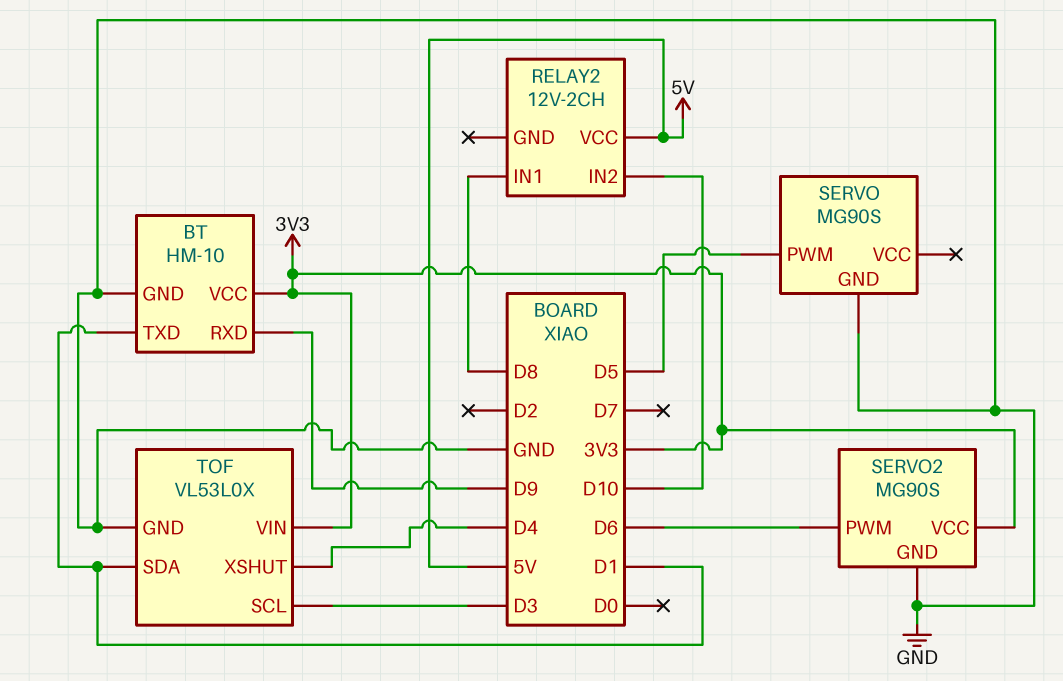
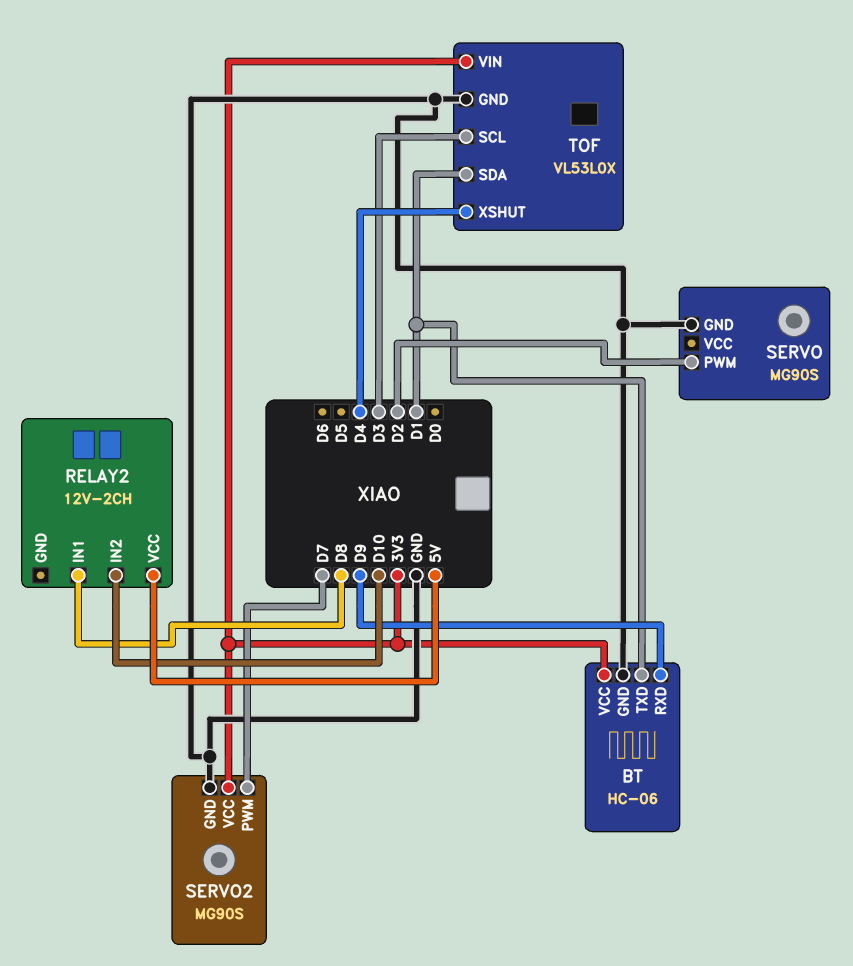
BT: HM-10 -> HC-06
SERVO pin PWM: D5 -> D2
SERVO2 pin PWM: D6 -> D7

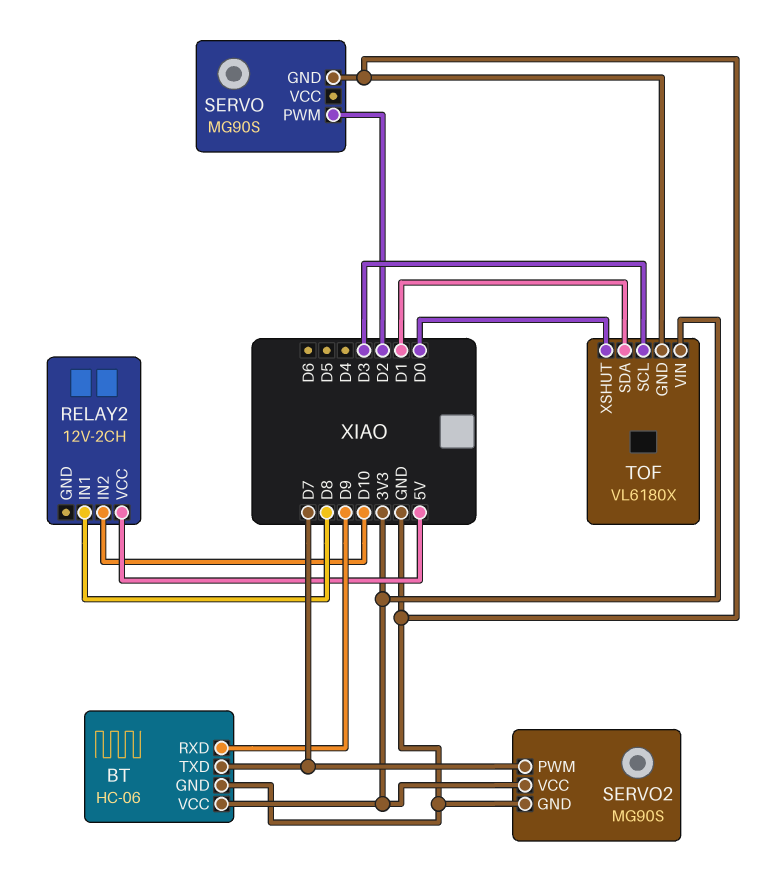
BT pin TXD: D1 -> D7
TOF: VL53L0X -> VL6180X
TOF pin XSHUT: D4 -> D0

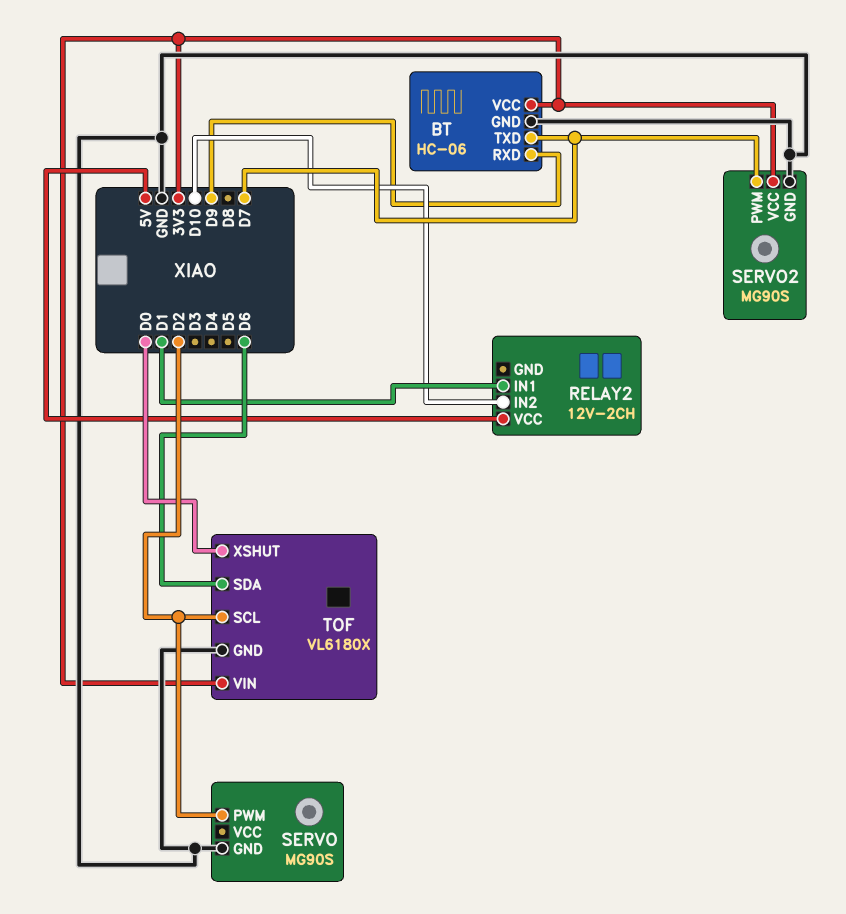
RELAY2 pin IN1: D8 -> D1
TOF pin SCL: D3 -> D2
TOF pin SDA: D1 -> D6

